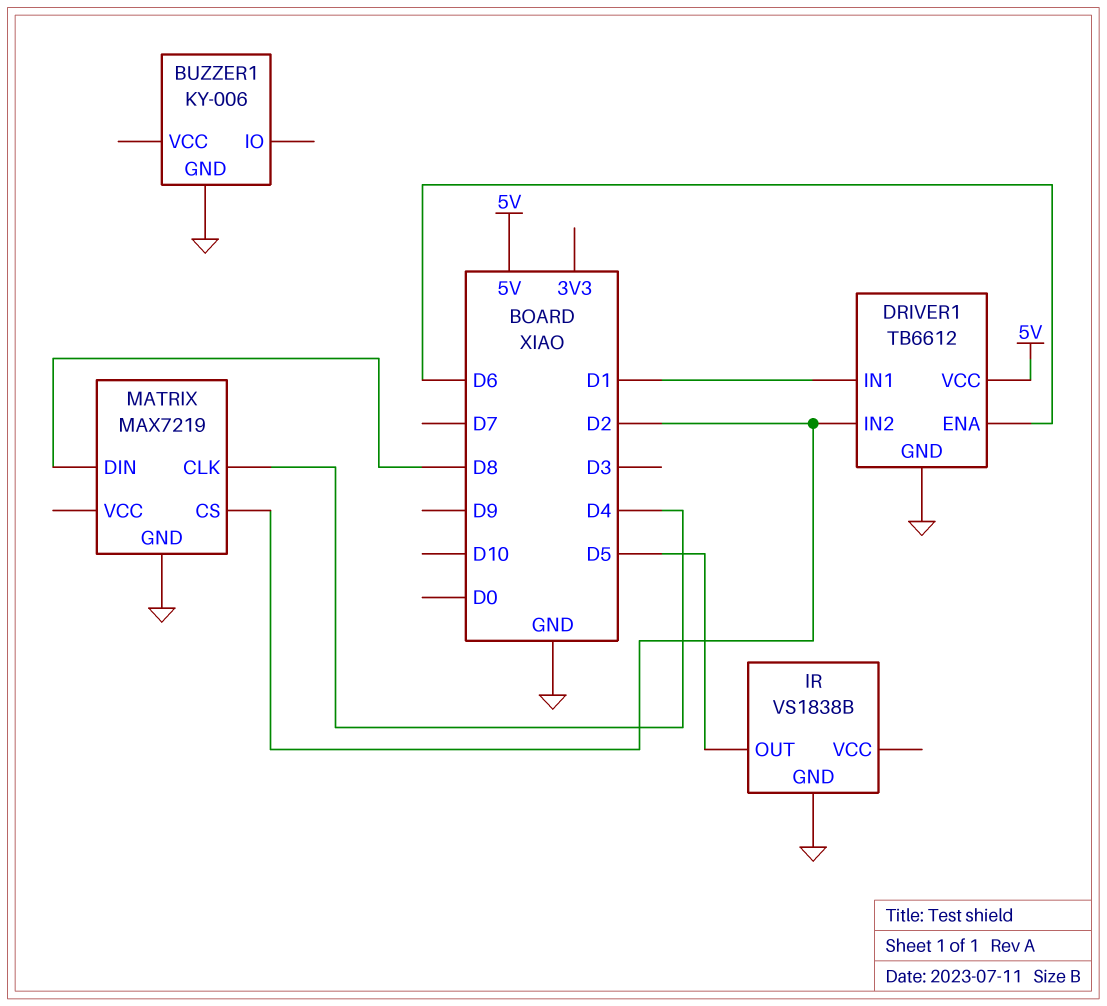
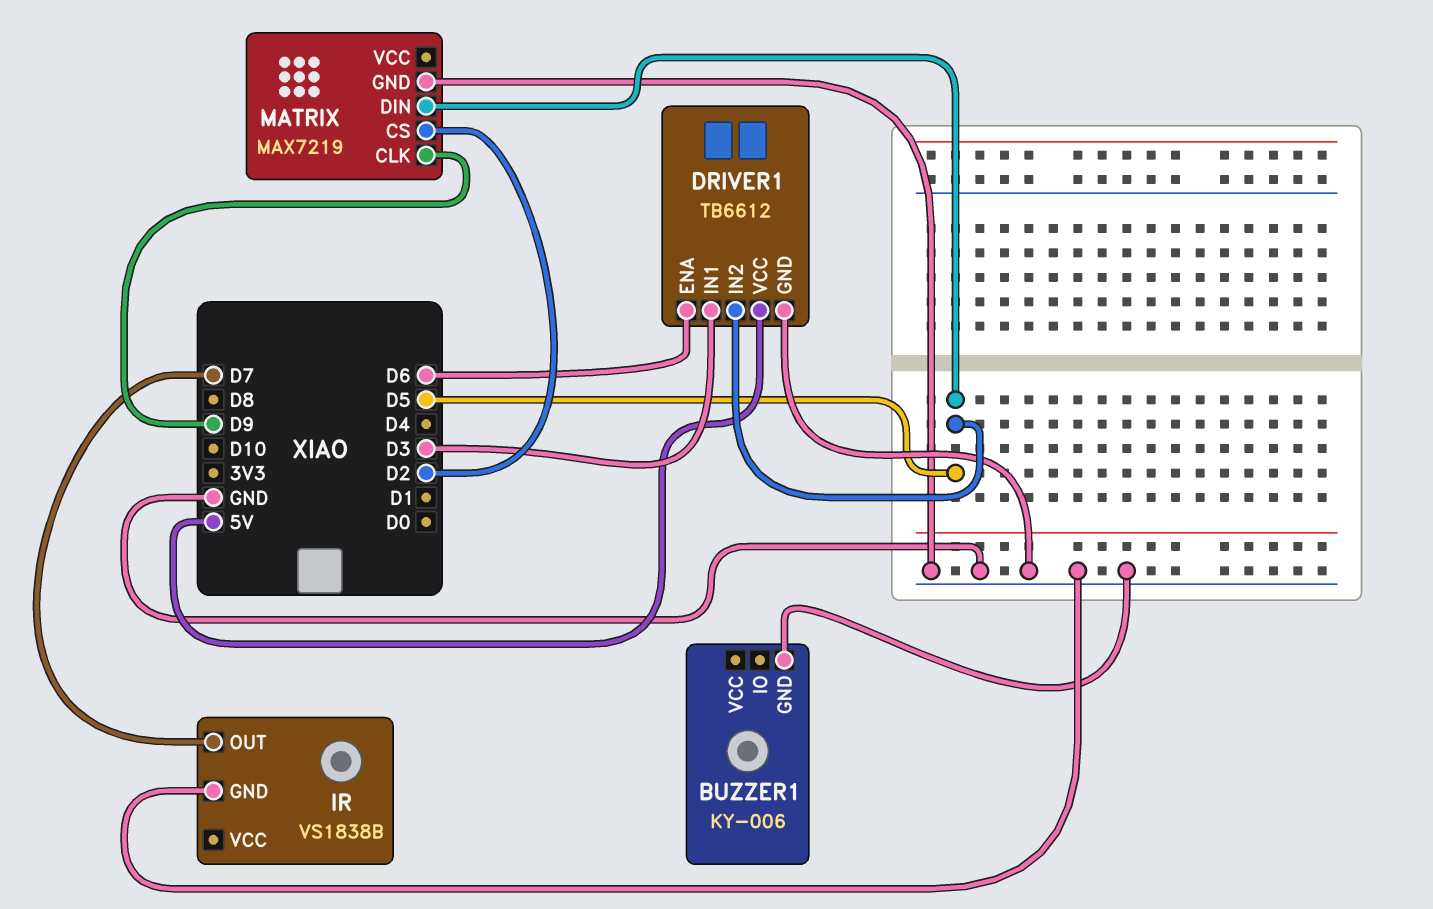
DRIVER1 pin IN1: D1 -> D3
DRIVER1 pin IN2: D2 -> D5
IR pin OUT: D5 -> D7
MATRIX pin CLK: D4 -> D9
MATRIX pin DIN: D8 -> D5

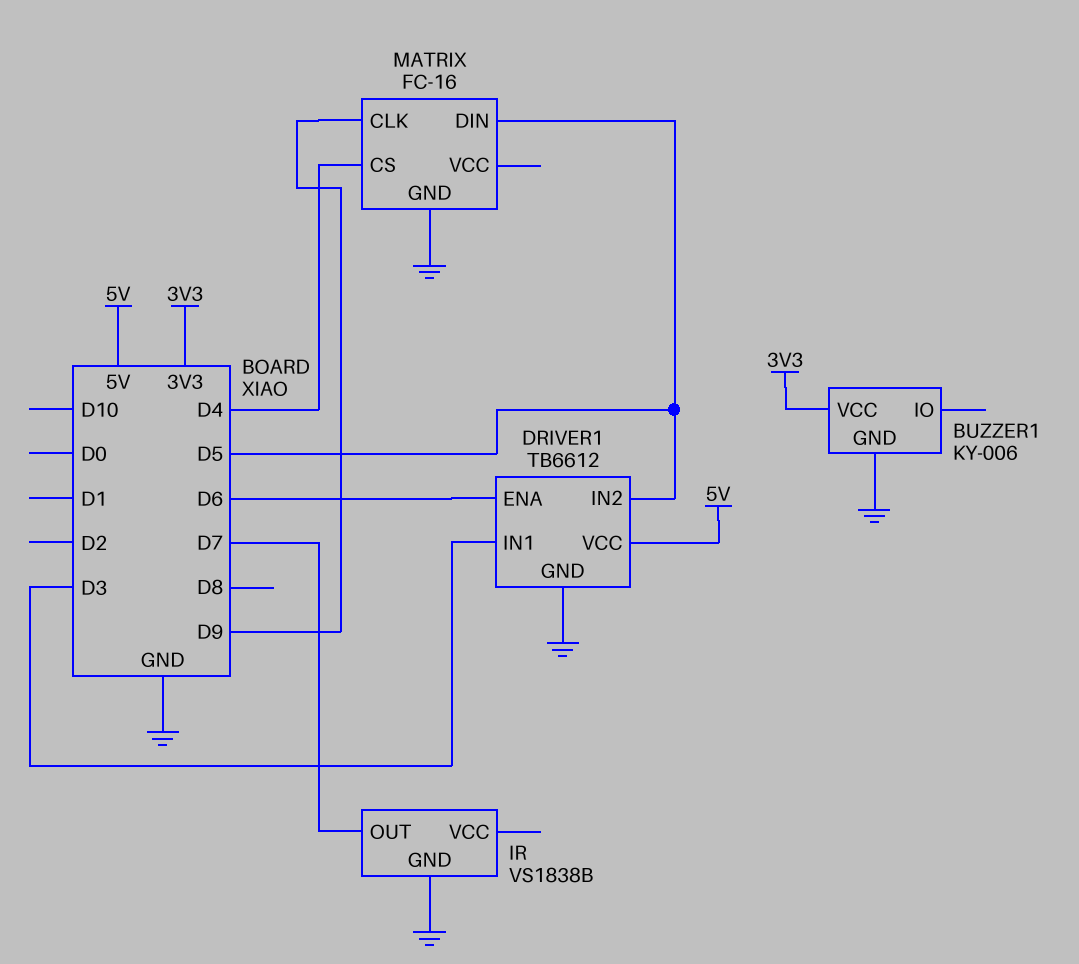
BUZZER1 pin VCC: none -> 3V3
MATRIX: MAX7219 -> FC-16
MATRIX pin CS: D2 -> D4

